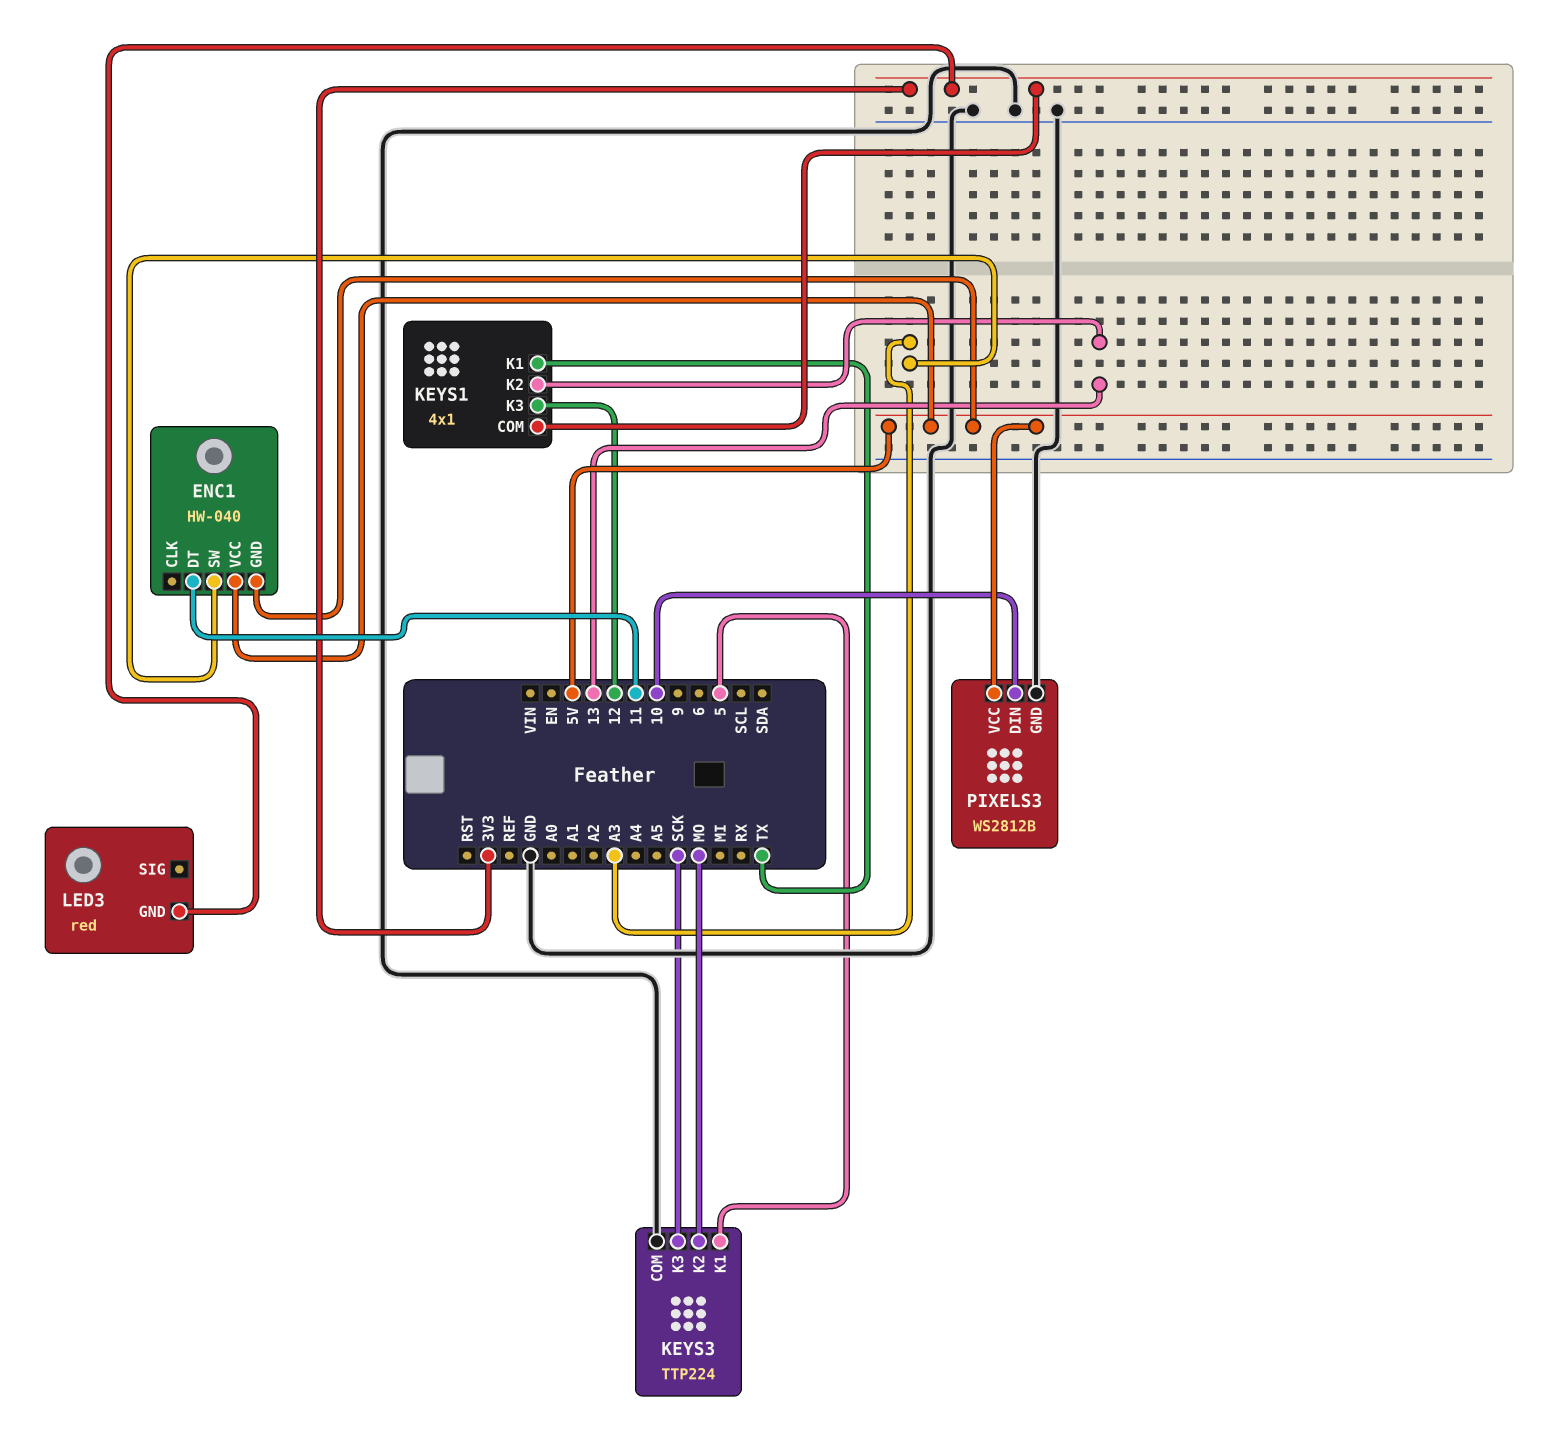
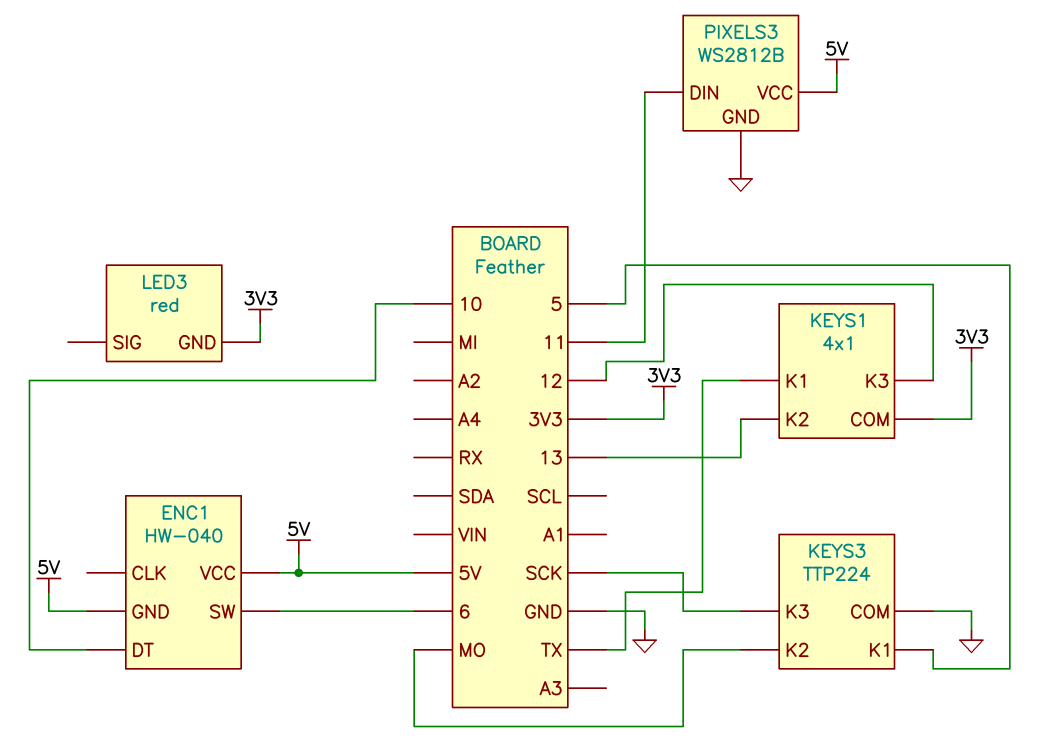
ENC1 pin DT: 11 -> 10
ENC1 pin SW: A3 -> 6
PIXELS3 pin DIN: 10 -> 11

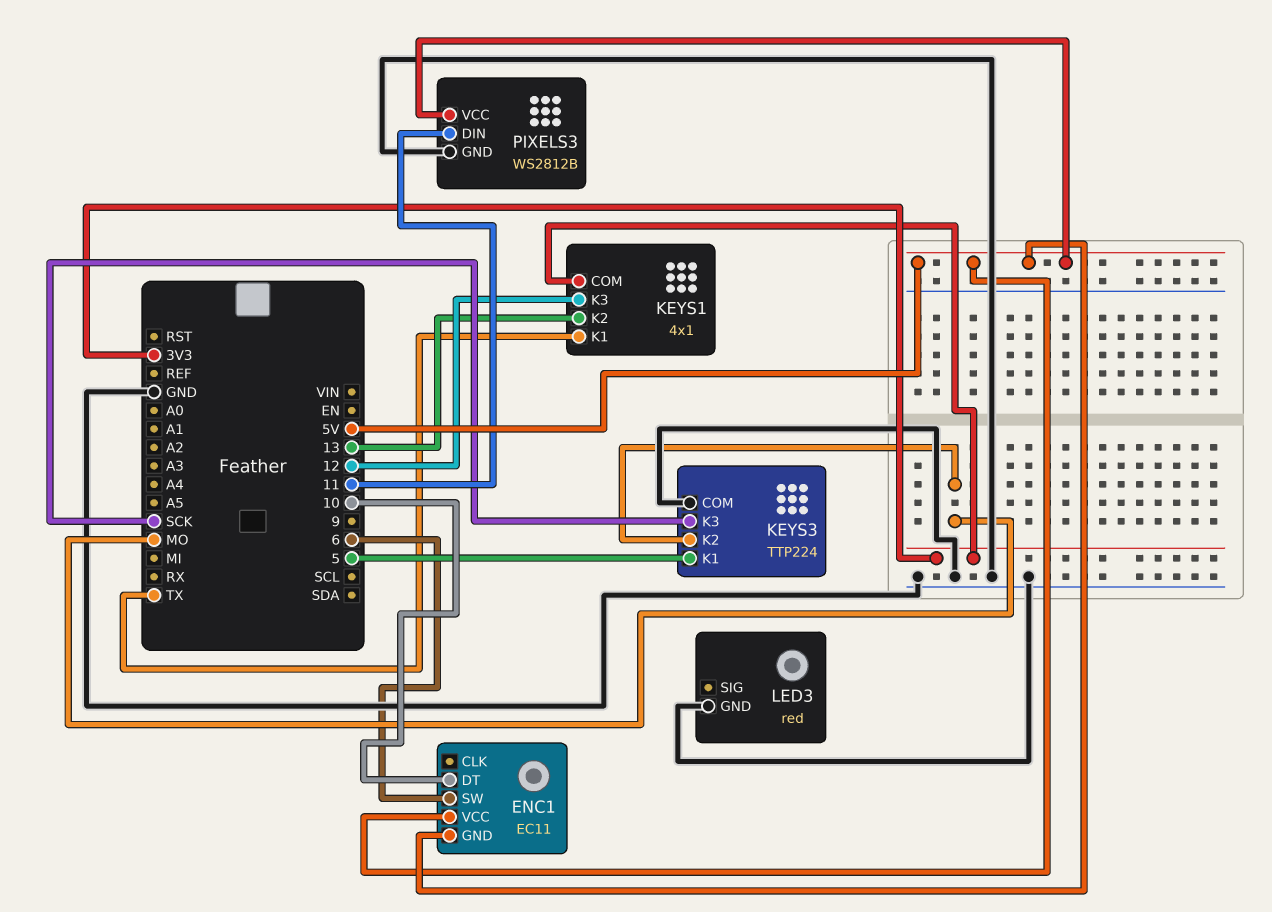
ENC1: HW-040 -> EC11
LED3 pin GND: 3V3 -> GND

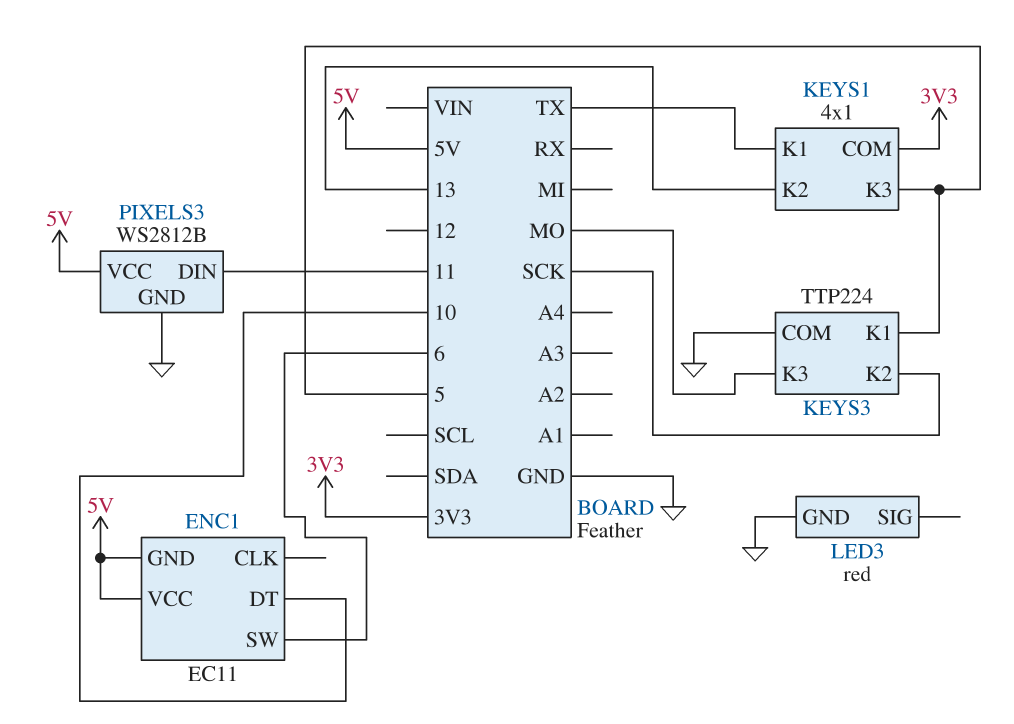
KEYS1 pin K3: 12 -> 5
KEYS3 pin K2: MO -> SCK
KEYS3 pin K3: SCK -> MO

